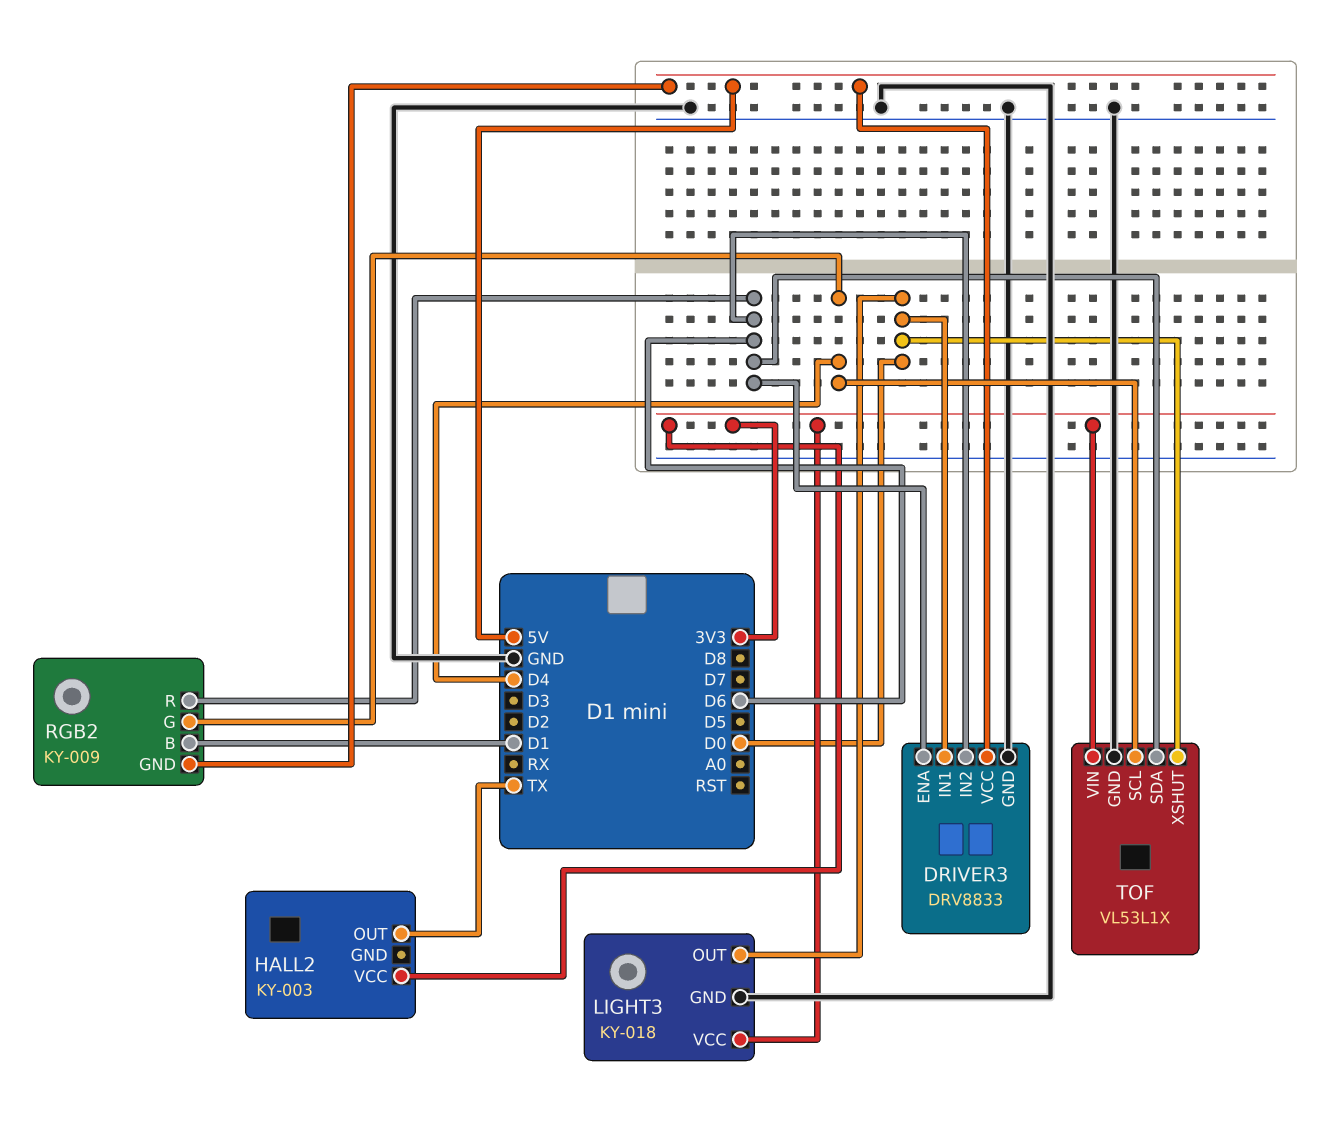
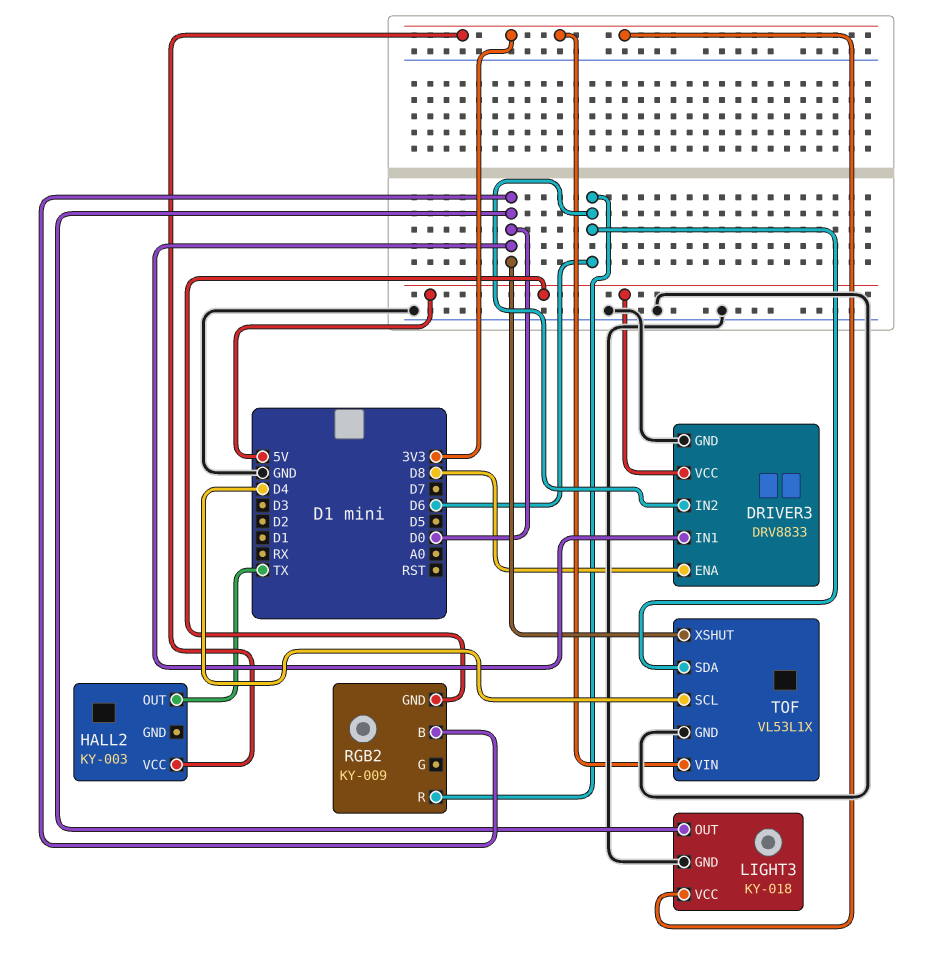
DRIVER3 pin ENA: D6 -> D8
RGB2 pin B: D1 -> D0
RGB2 pin G: D4 -> none

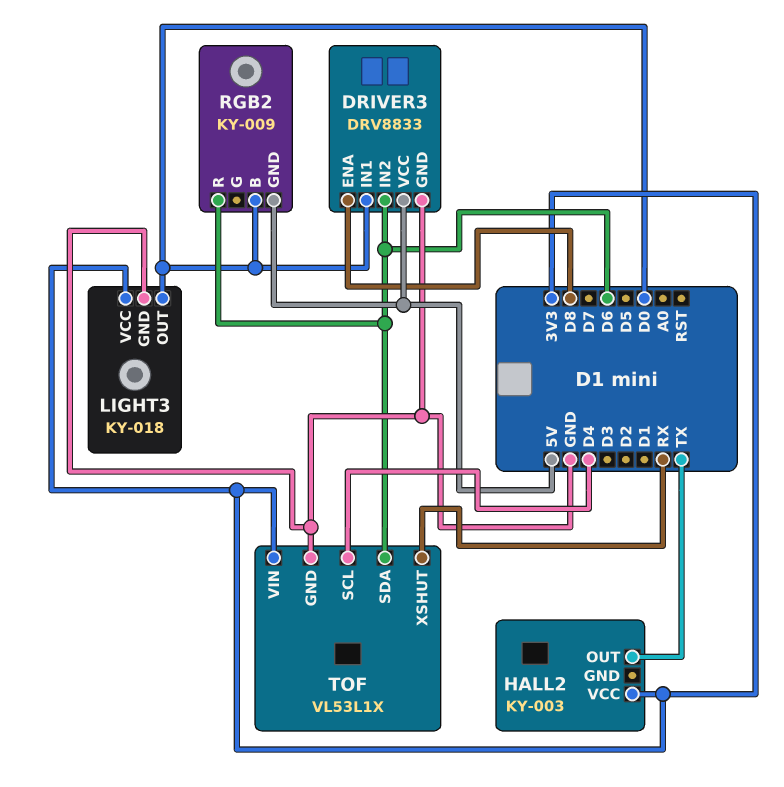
TOF pin XSHUT: D0 -> RX

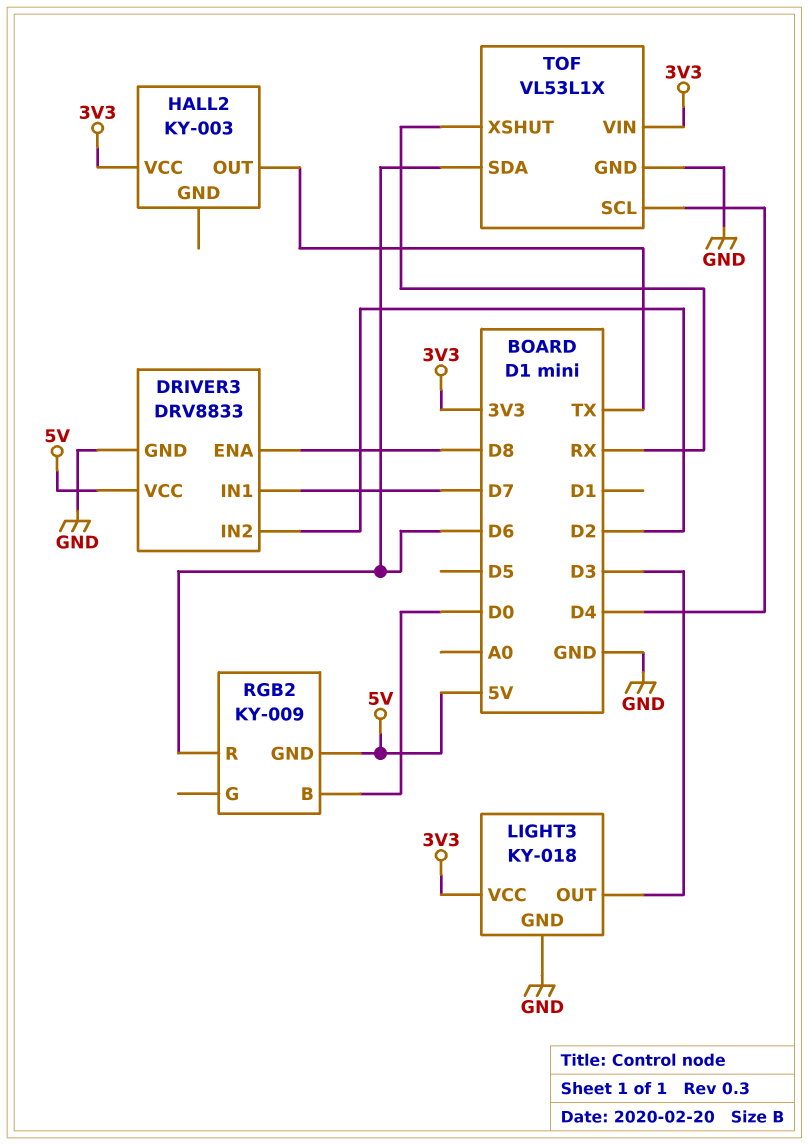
DRIVER3 pin IN1: D0 -> D7
DRIVER3 pin IN2: D6 -> D2
LIGHT3 pin OUT: D0 -> D3

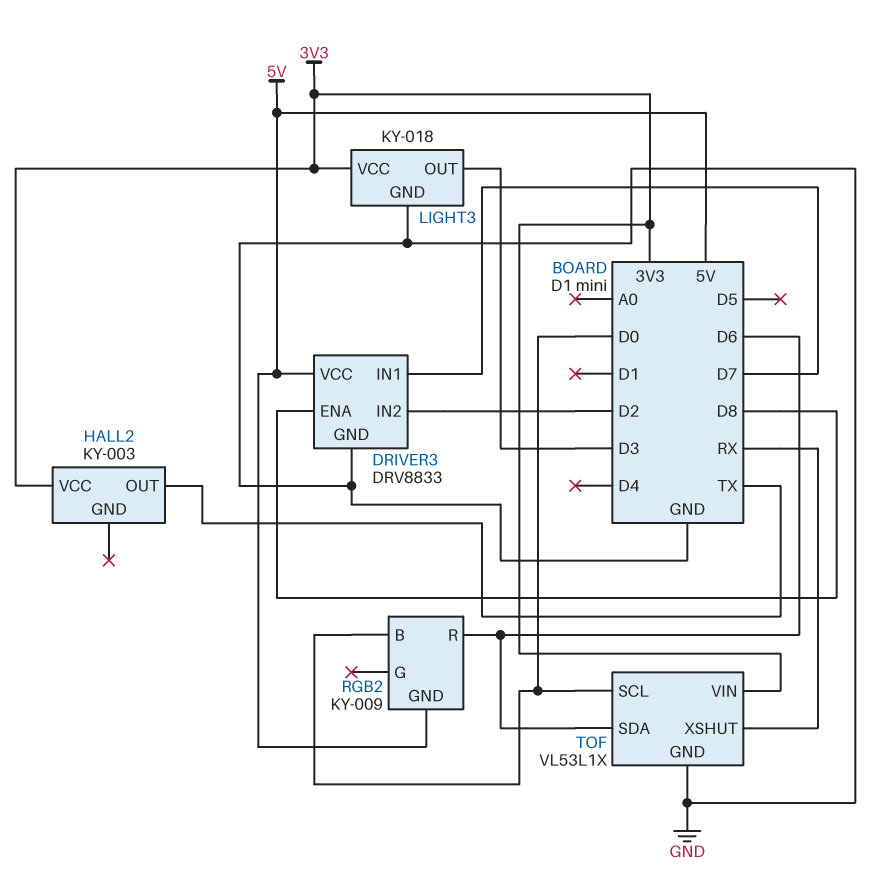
TOF pin SCL: D4 -> D0

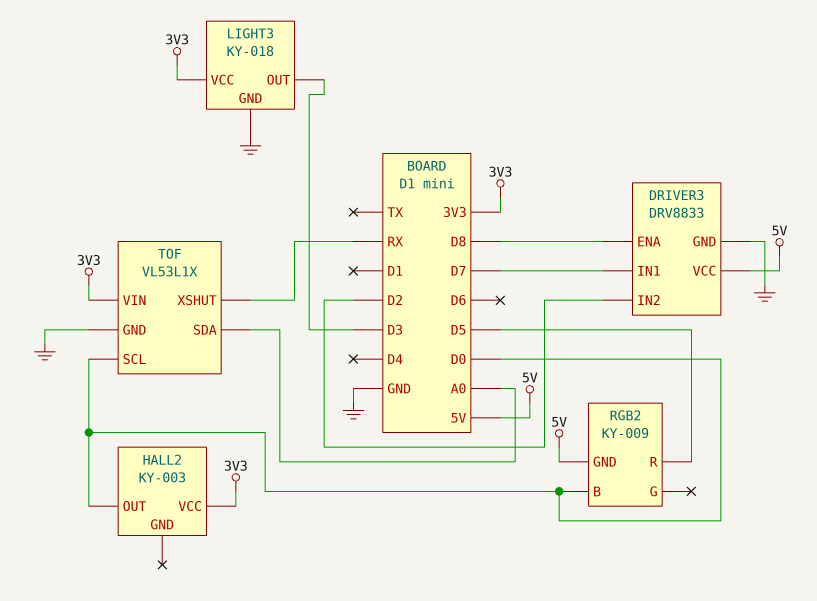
HALL2 pin OUT: TX -> D0
RGB2 pin R: D6 -> D5
TOF pin SDA: D6 -> A0

